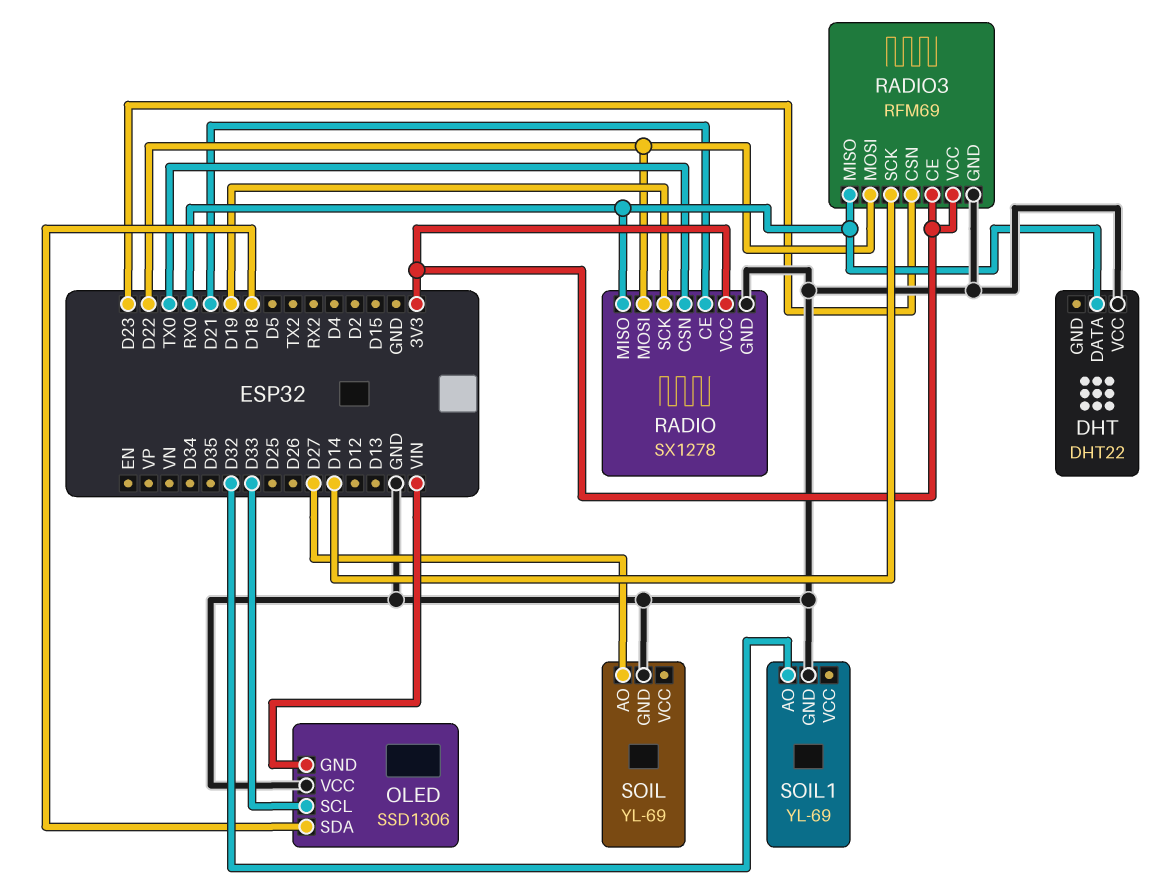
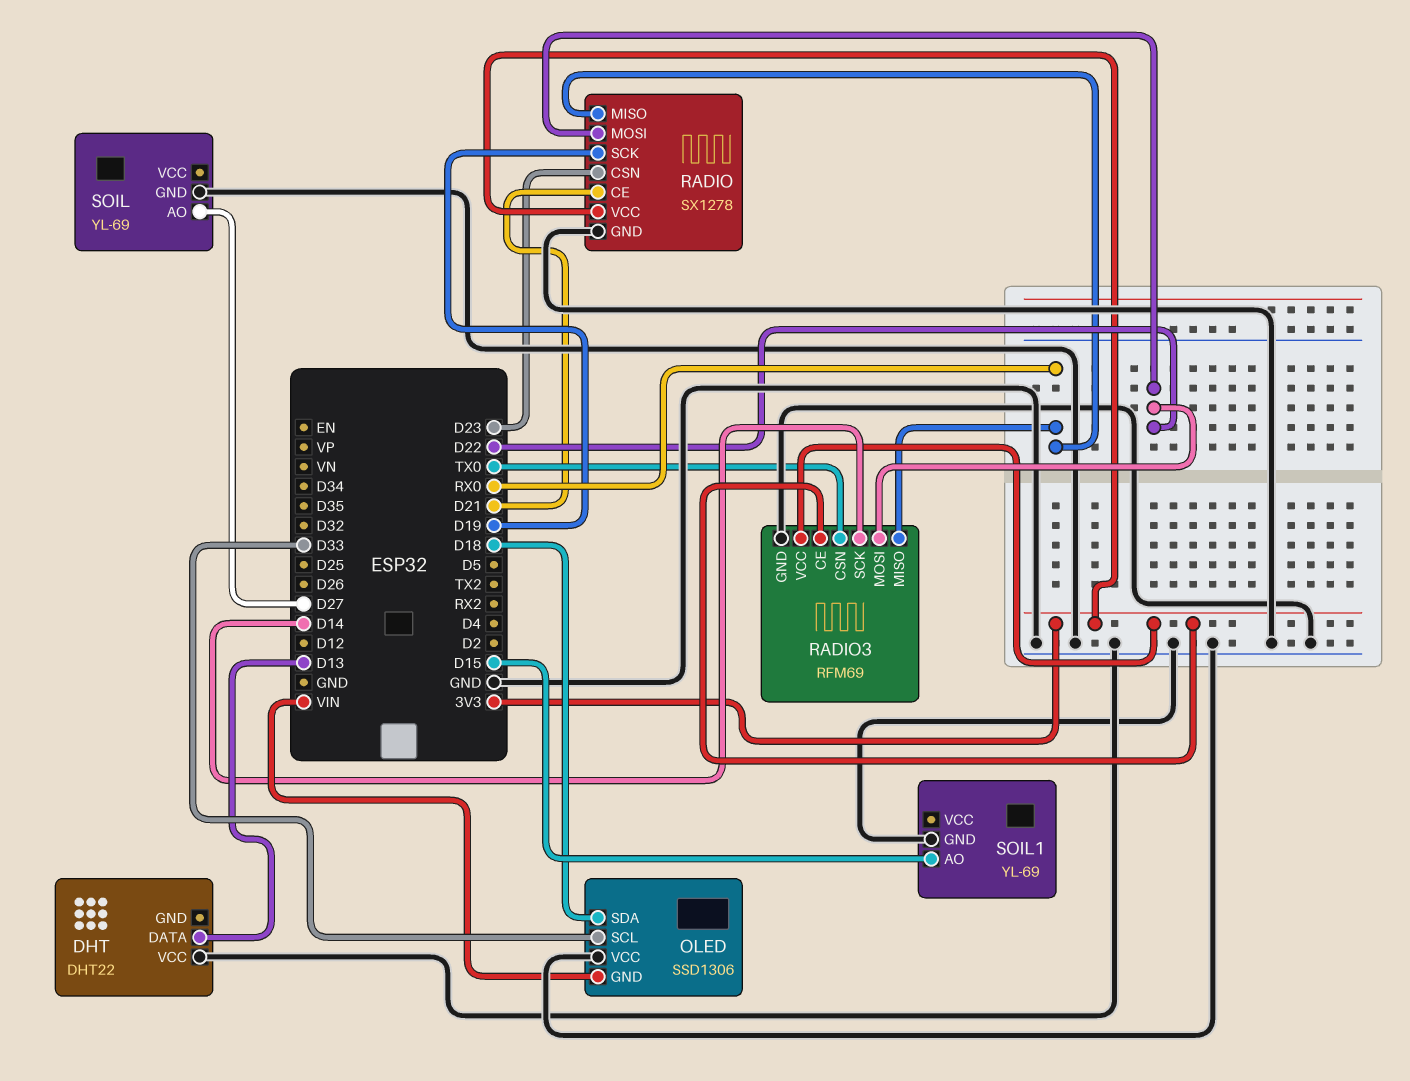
DHT pin DATA: RX0 -> D13
RADIO pin CSN: TX0 -> D23
RADIO3 pin CSN: D23 -> TX0
SOIL1 pin AO: D32 -> D15

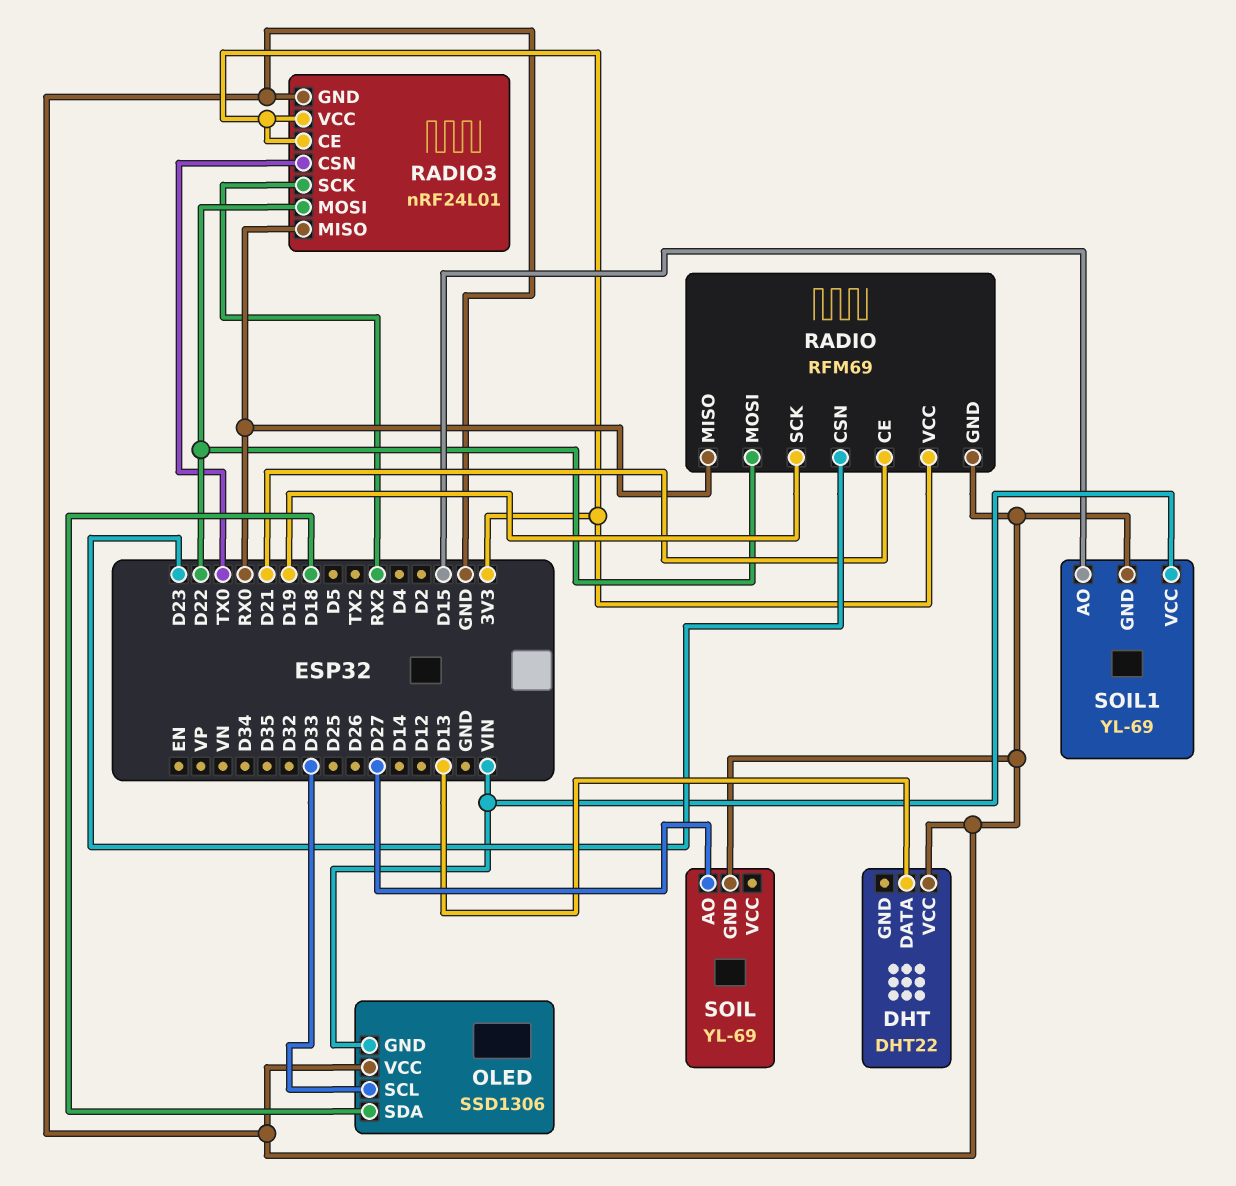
RADIO: SX1278 -> RFM69
RADIO3: RFM69 -> nRF24L01
RADIO3 pin SCK: D14 -> RX2
SOIL1 pin VCC: none -> VIN

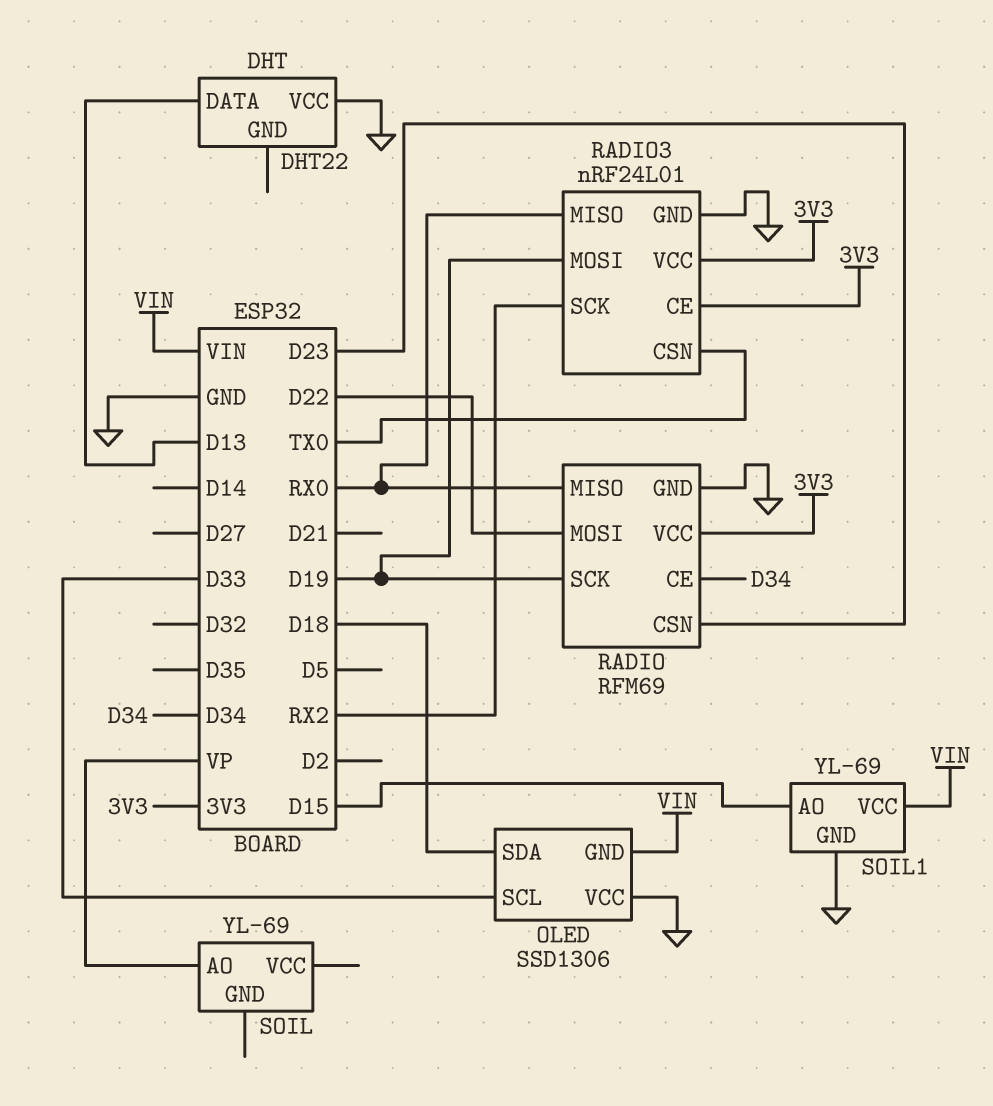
RADIO pin CE: D21 -> D34
RADIO3 pin MOSI: D22 -> D19
SOIL pin AO: D27 -> VP
SOIL pin GND: GND -> none

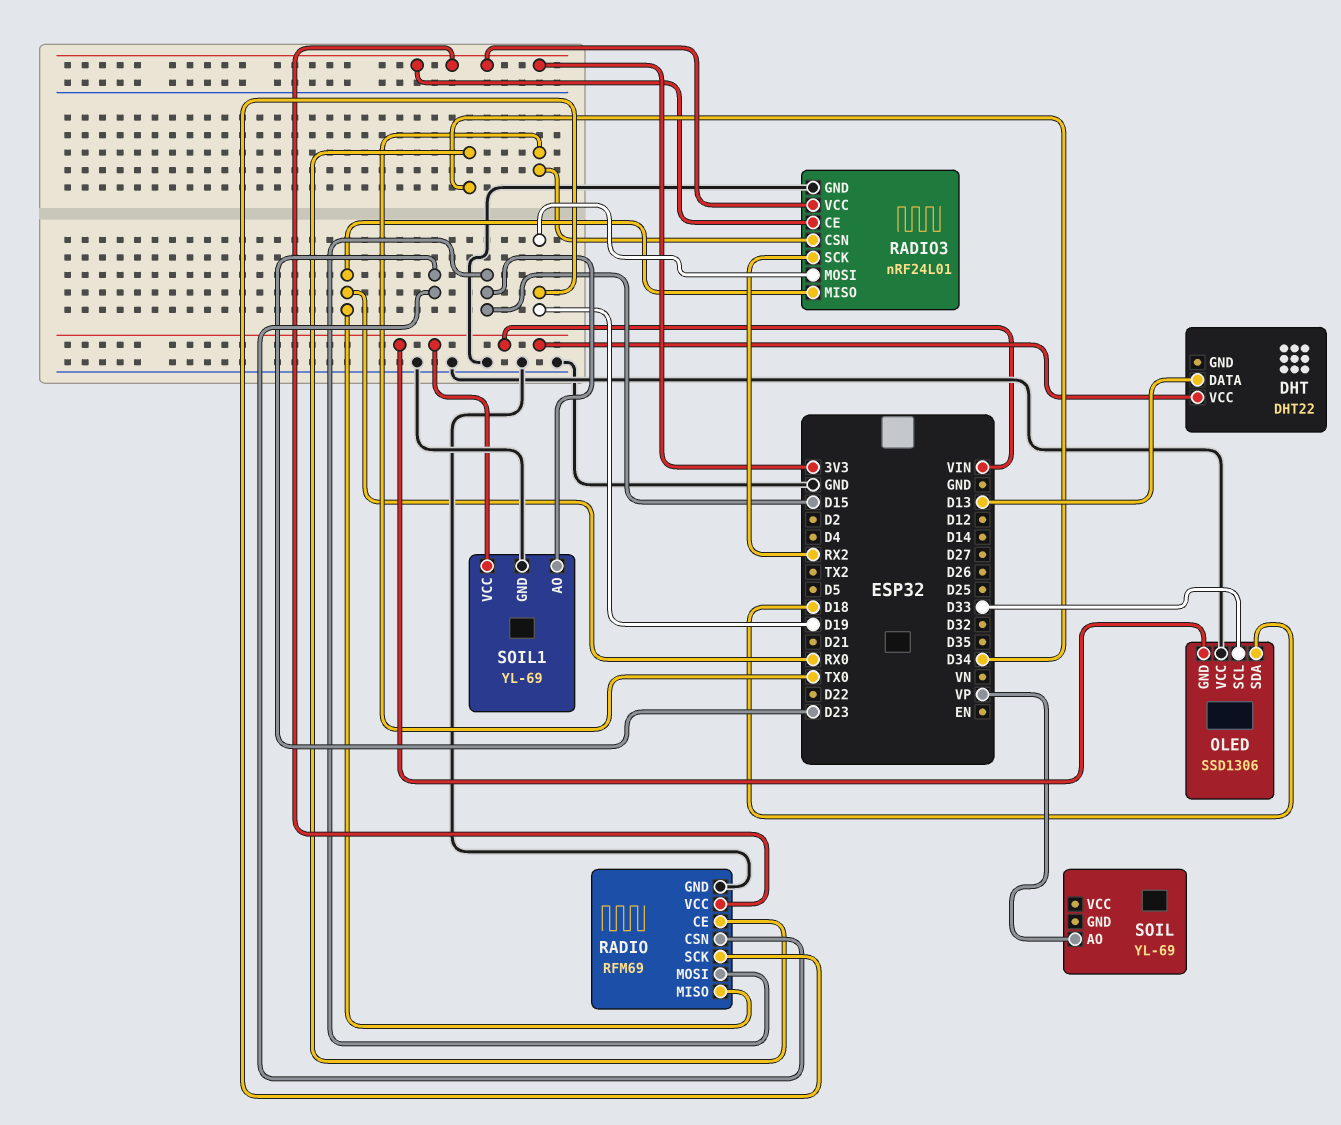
DHT pin VCC: GND -> VIN
RADIO pin MOSI: D22 -> D15

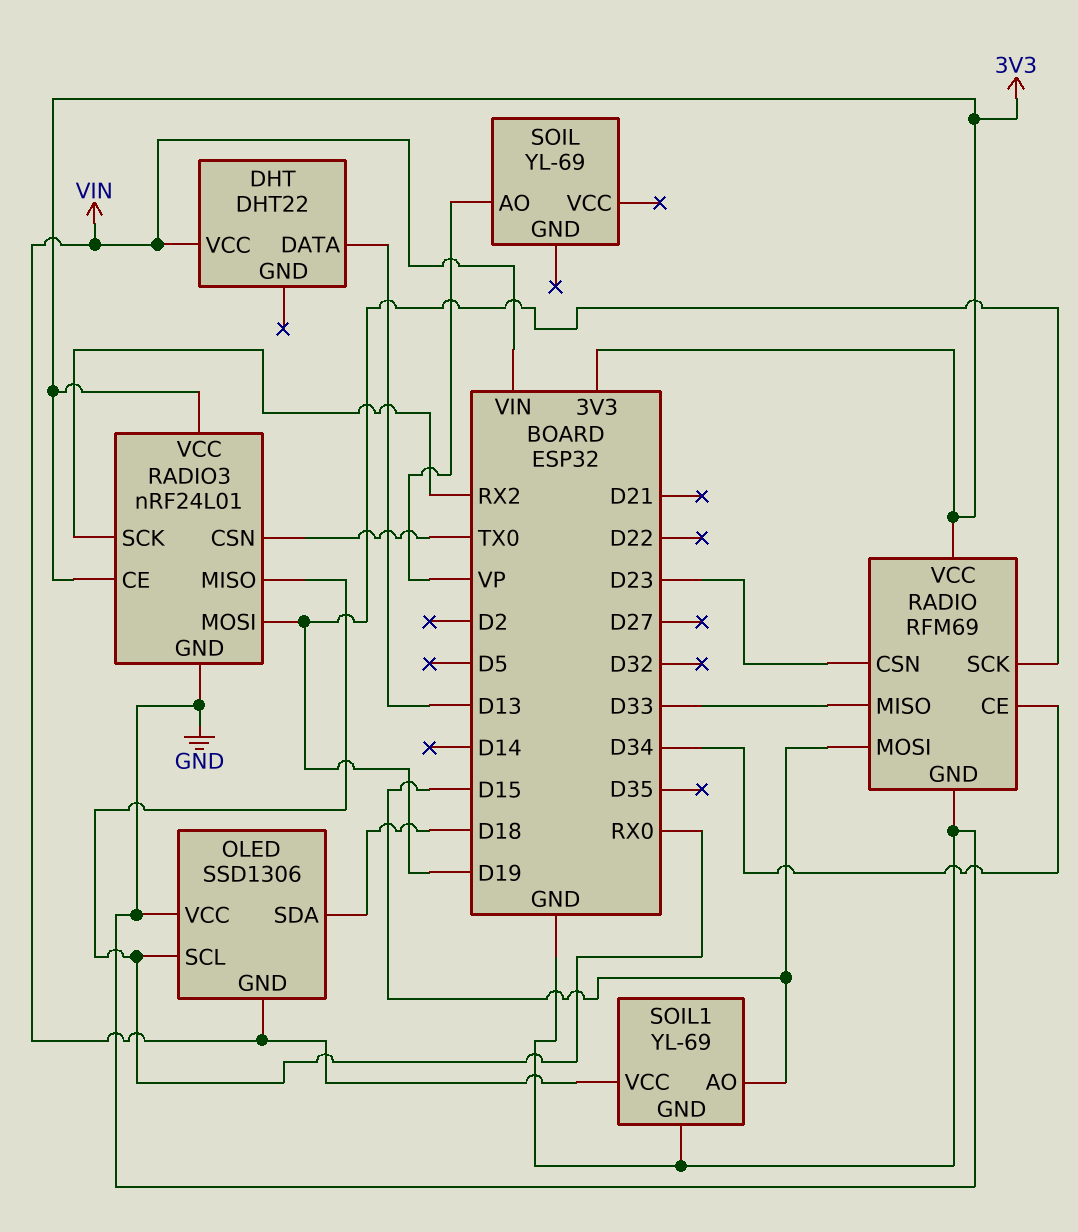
OLED pin SCL: D33 -> RX0
RADIO pin MISO: RX0 -> D33

